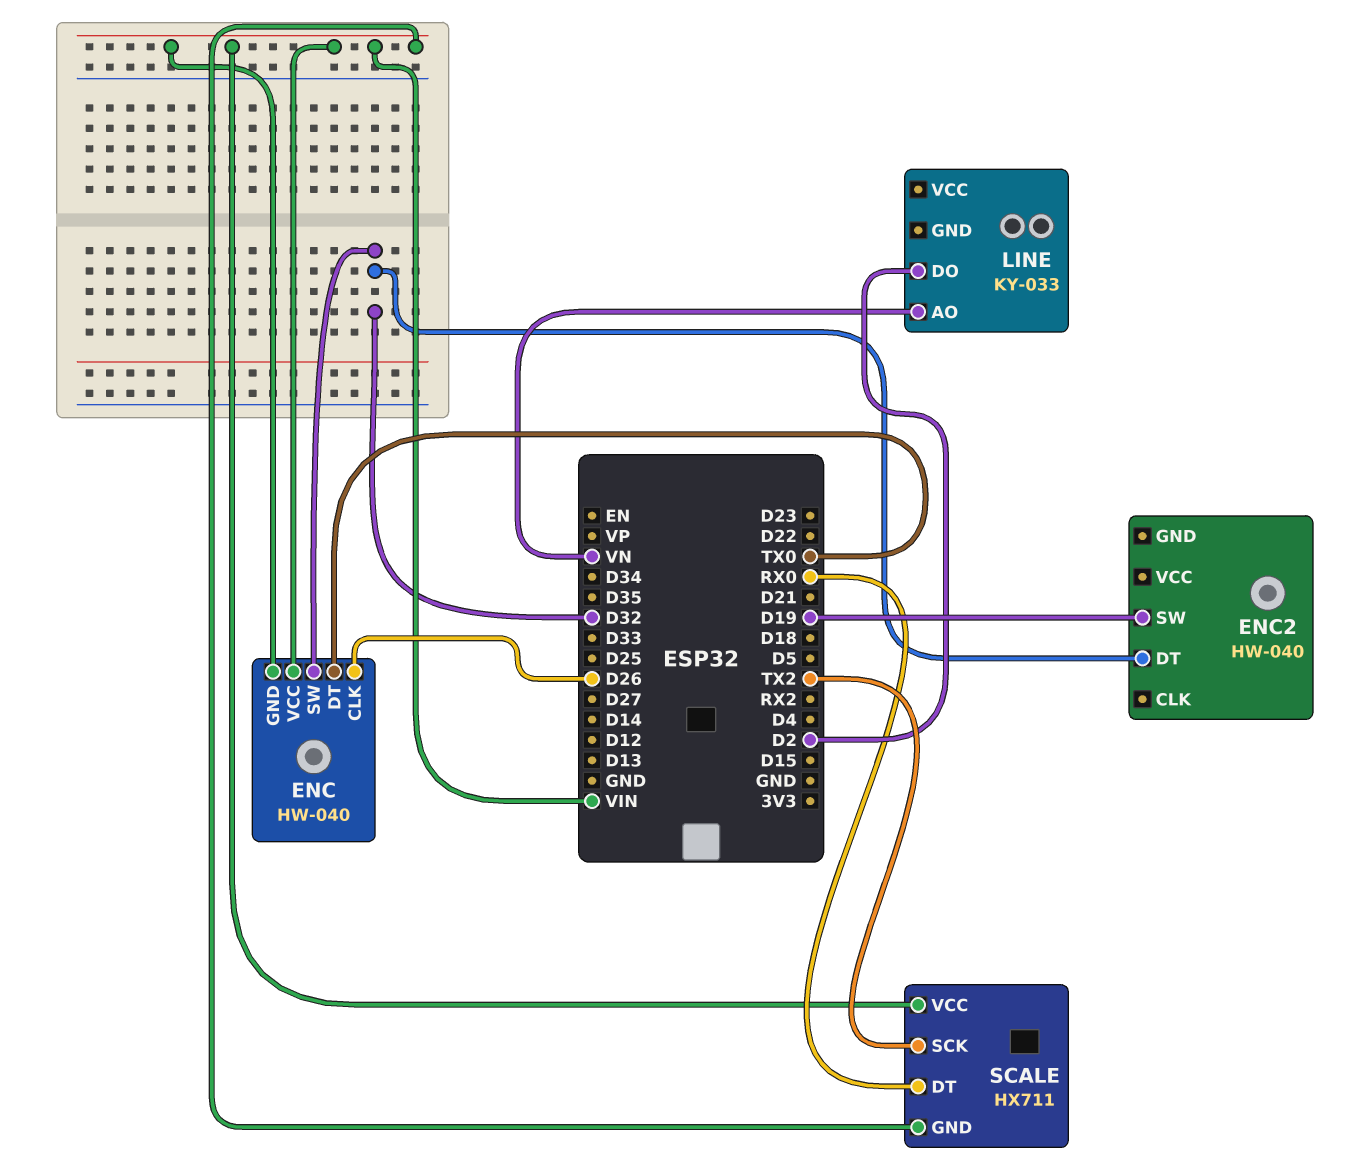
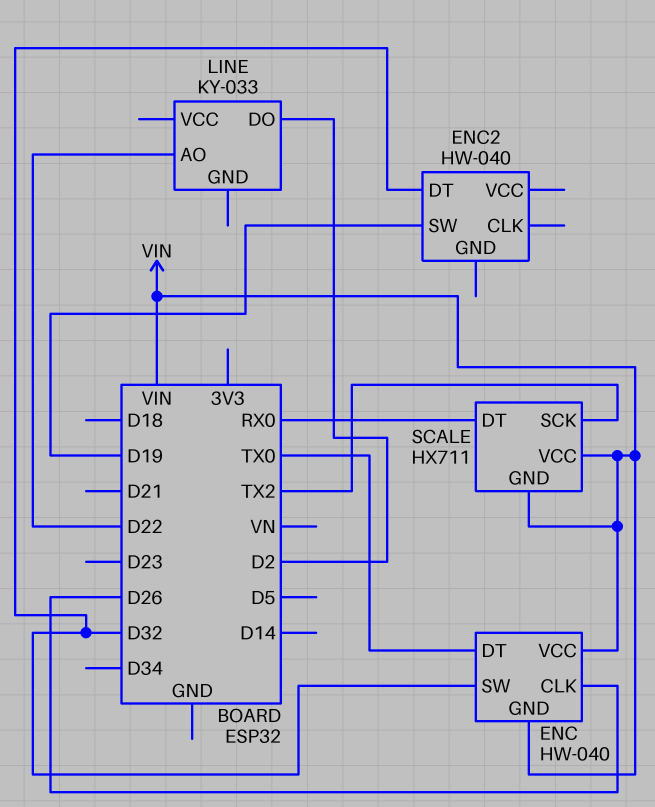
LINE pin AO: VN -> D22

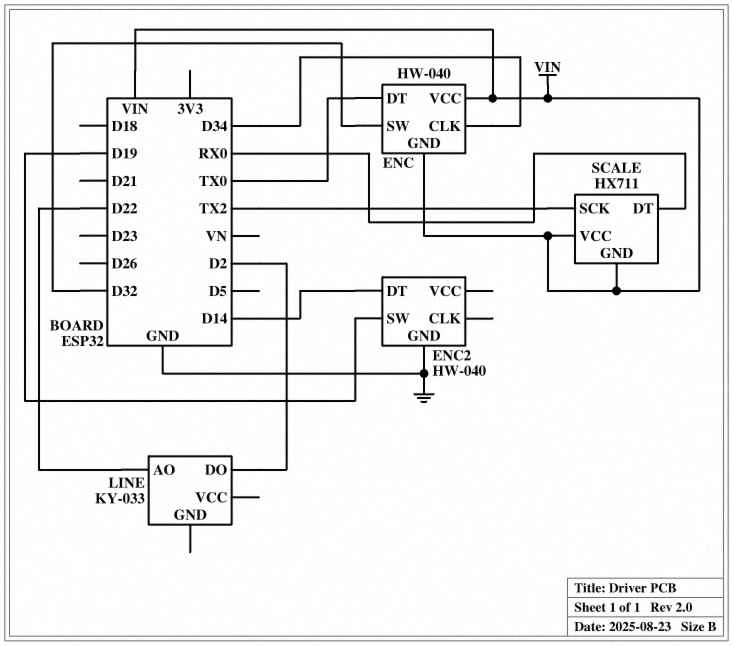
ENC pin CLK: D26 -> D34
ENC2 pin DT: D32 -> D14
ENC2 pin GND: none -> GND

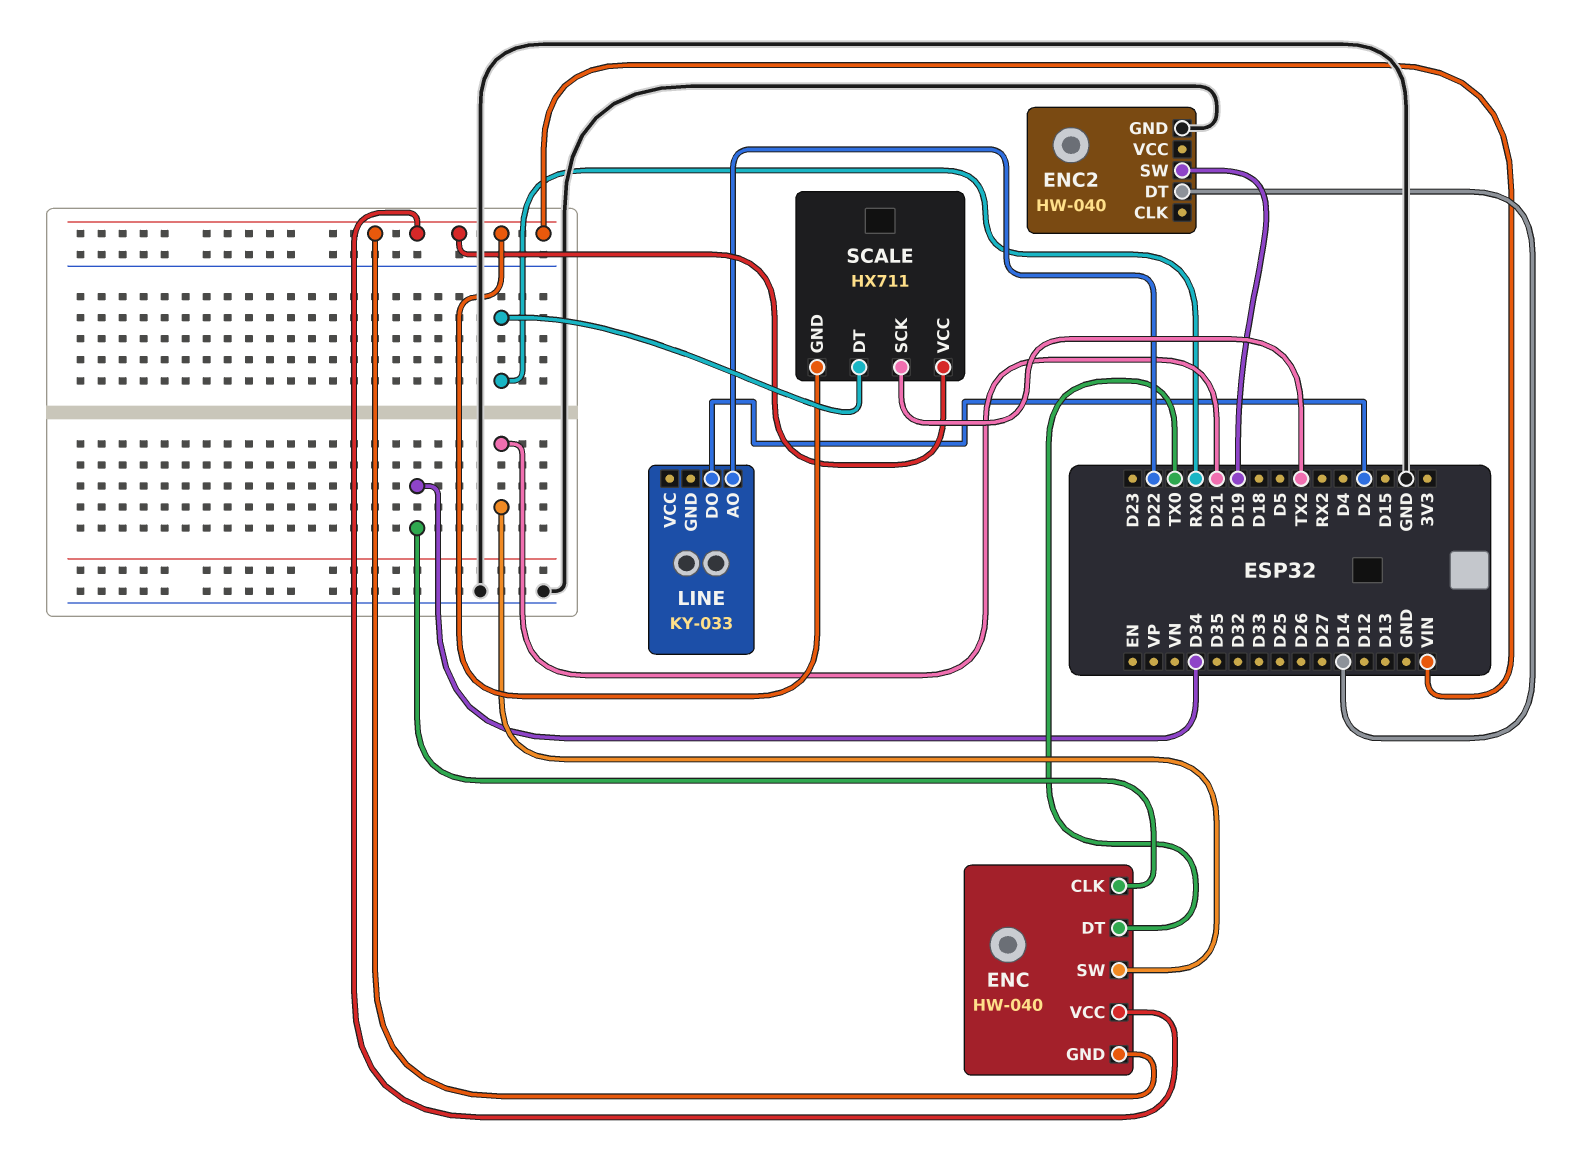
ENC pin SW: D32 -> D21

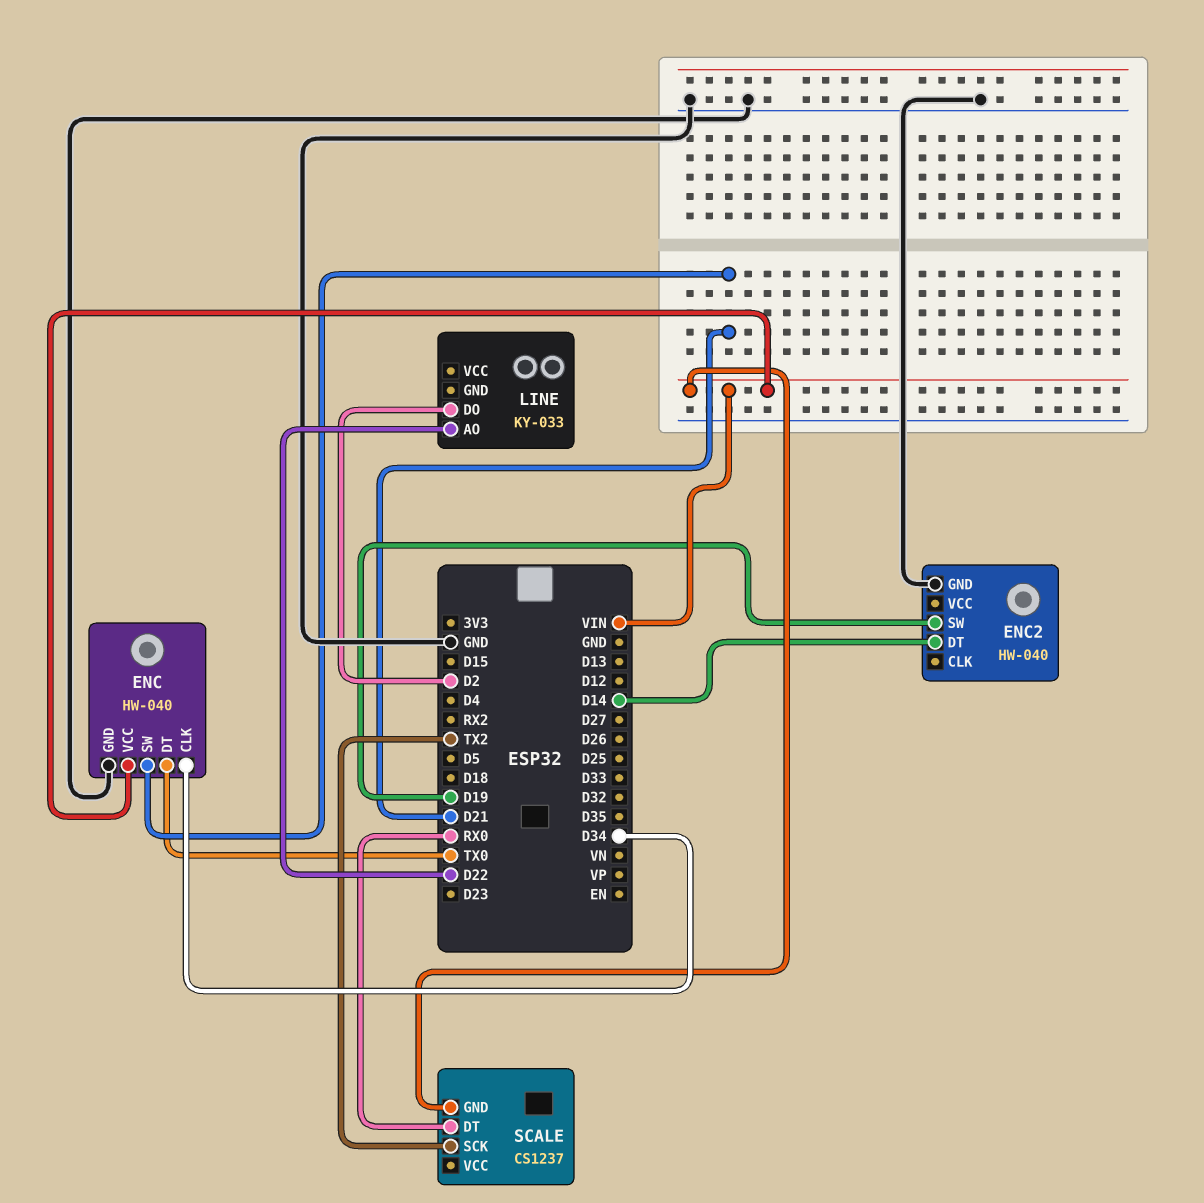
ENC pin GND: VIN -> GND
SCALE: HX711 -> CS1237
SCALE pin VCC: VIN -> none

